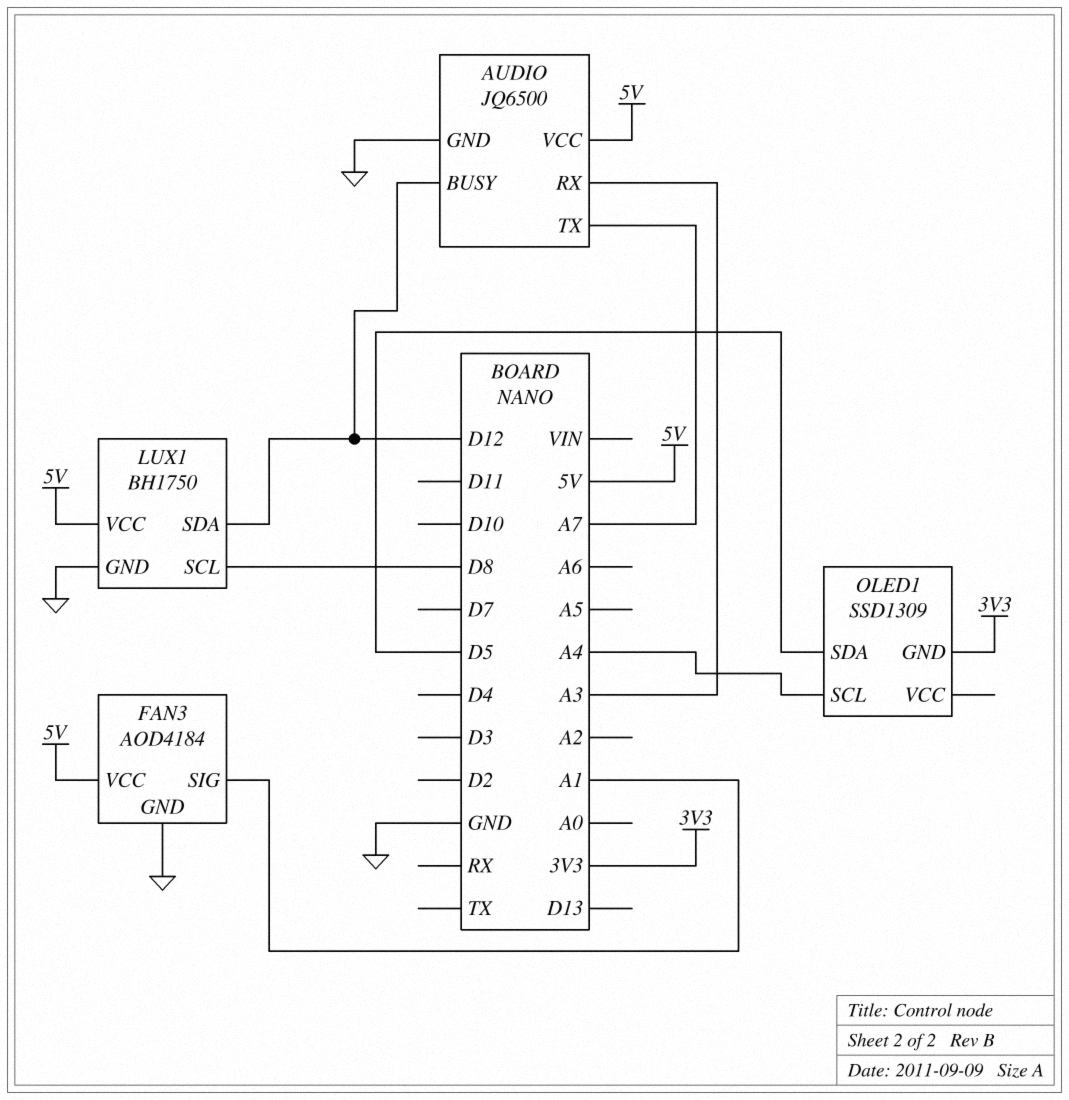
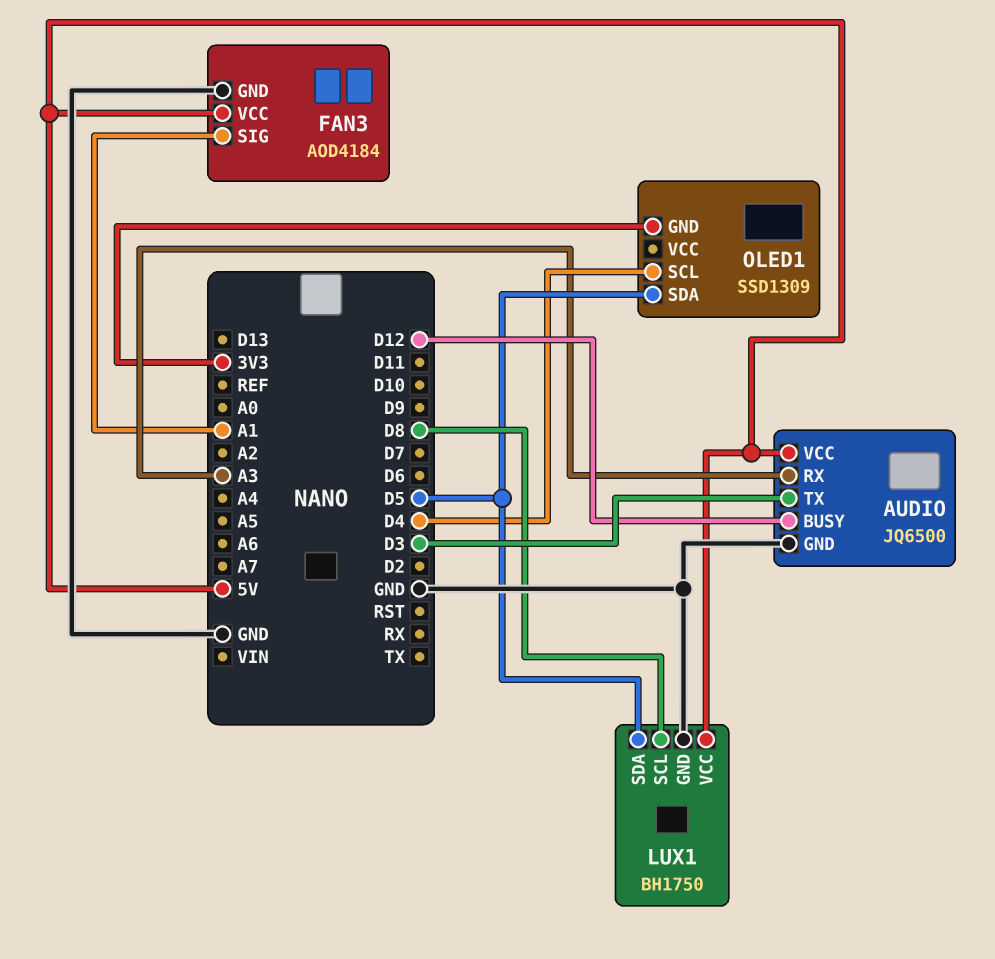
AUDIO pin TX: A7 -> D3
LUX1 pin SDA: D12 -> D5
OLED1 pin SCL: A4 -> D4

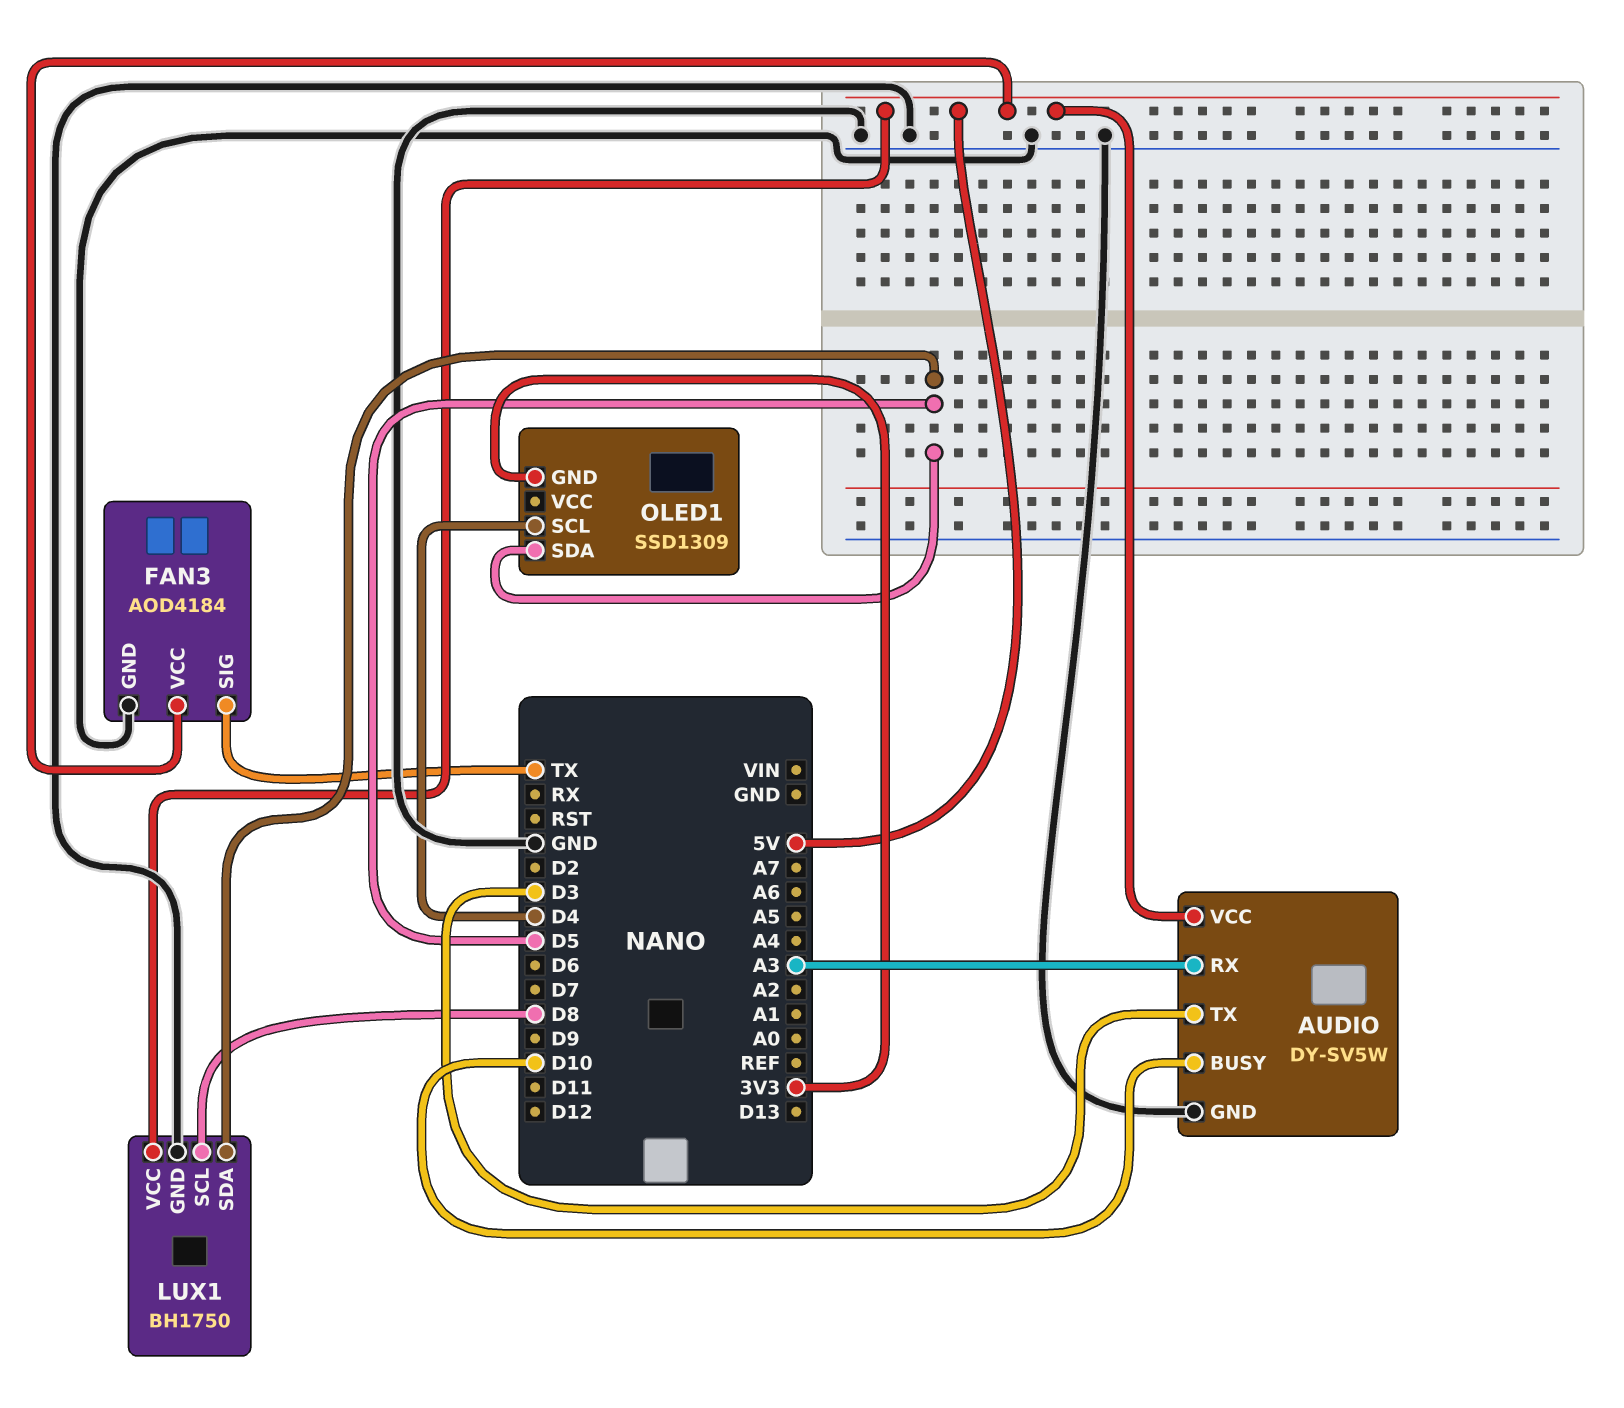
AUDIO: JQ6500 -> DY-SV5W
AUDIO pin BUSY: D12 -> D10
FAN3 pin SIG: A1 -> TX

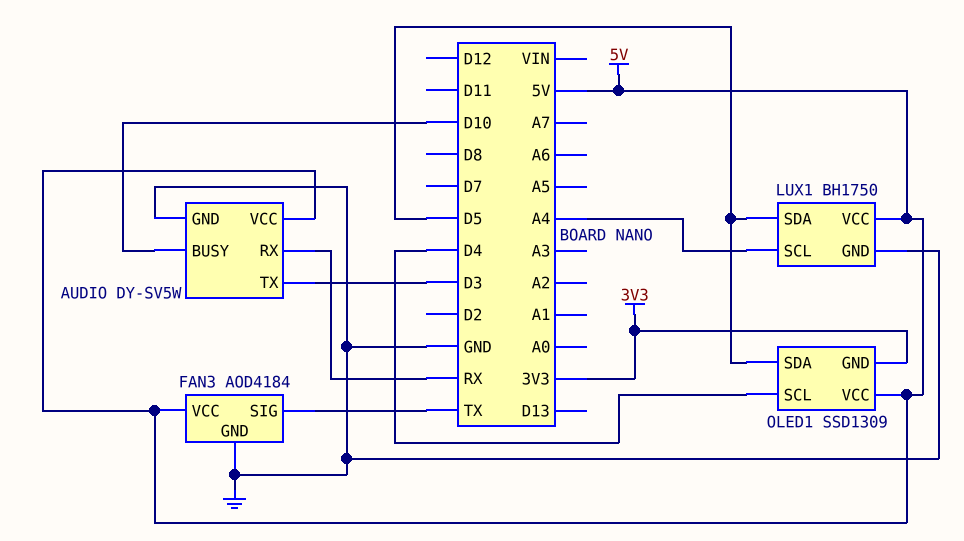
AUDIO pin RX: A3 -> RX
LUX1 pin SCL: D8 -> A4
OLED1 pin VCC: none -> 5V

